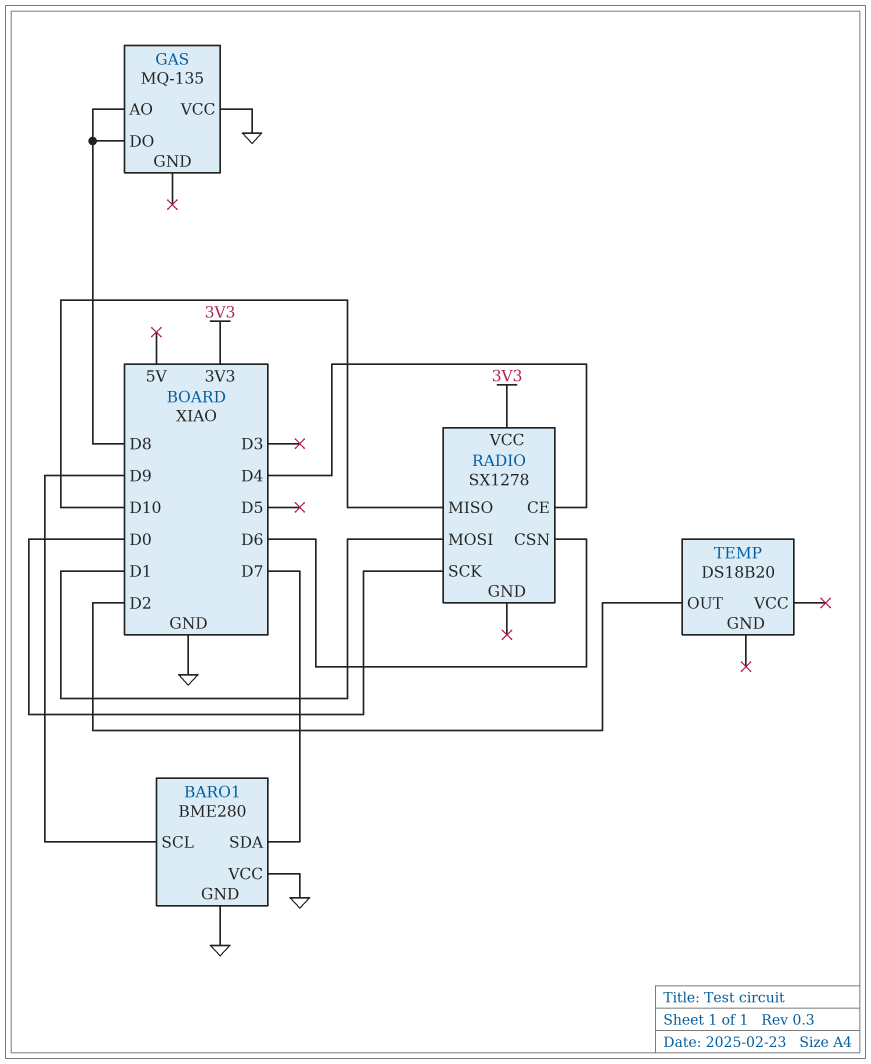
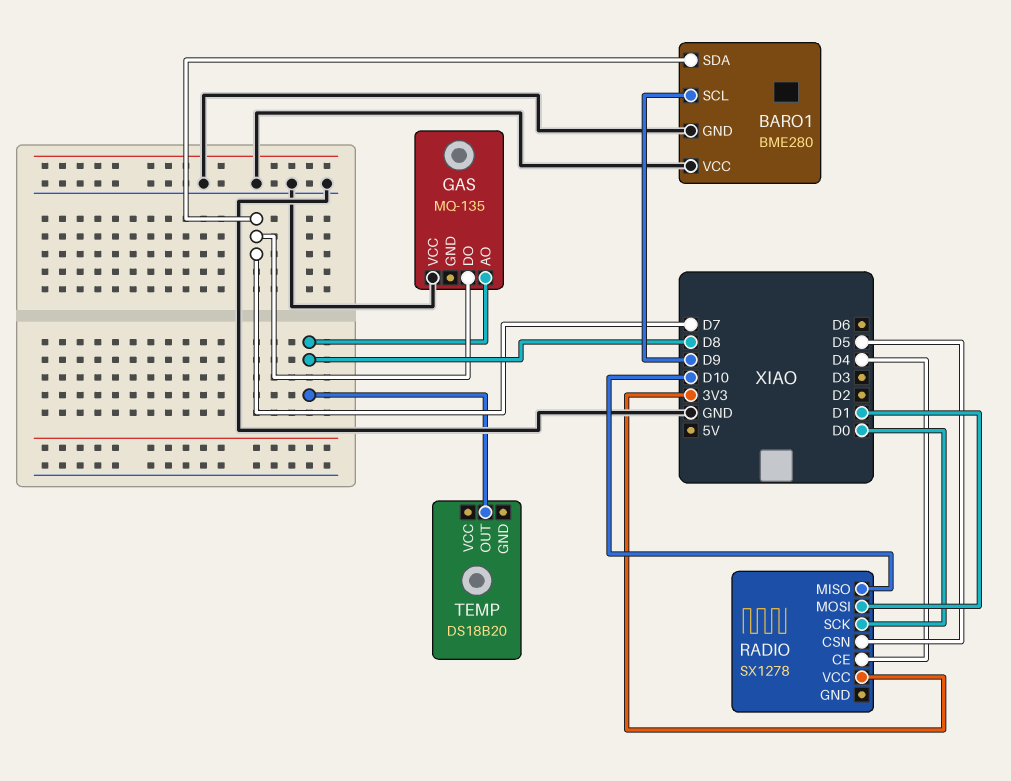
GAS pin DO: D8 -> D7
RADIO pin CSN: D6 -> D5
TEMP pin OUT: D2 -> D8

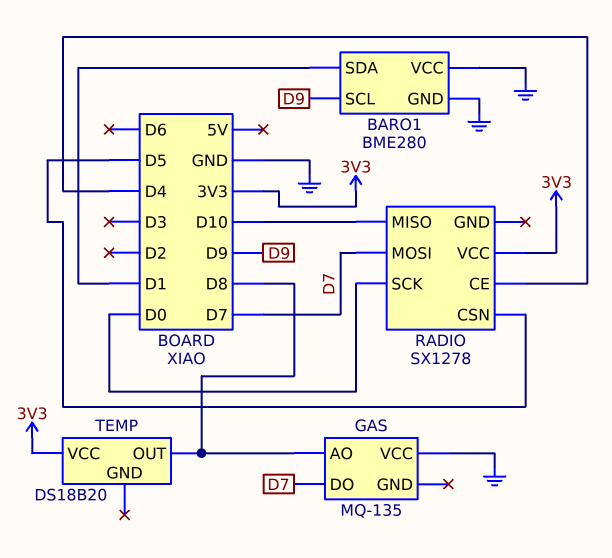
BARO1 pin SDA: D7 -> D1
RADIO pin MOSI: D1 -> D7
TEMP pin VCC: none -> 3V3

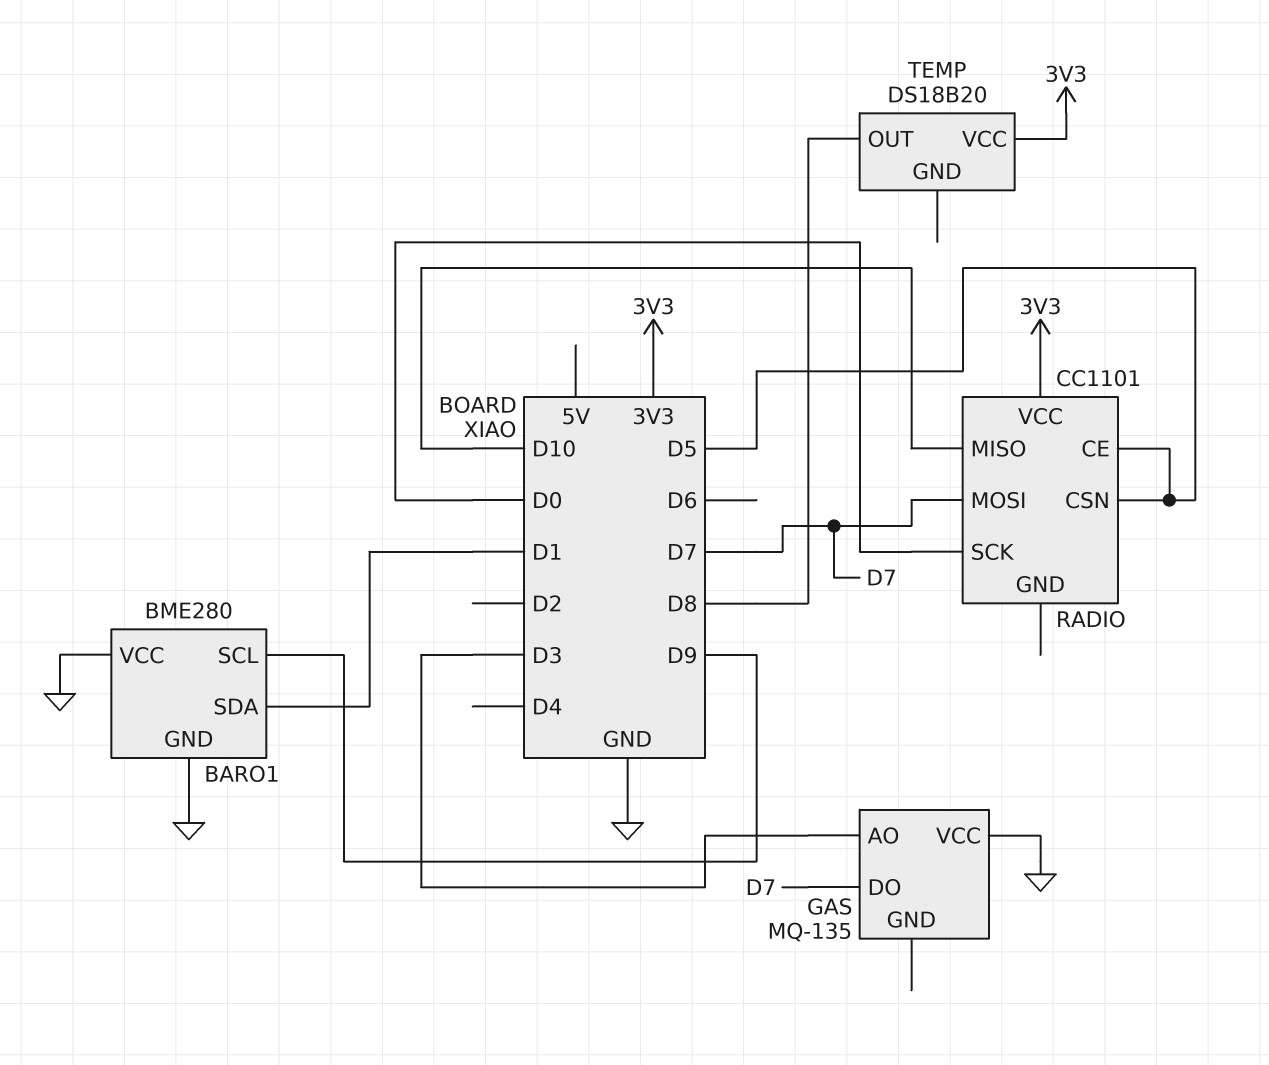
GAS pin AO: D8 -> D3
RADIO: SX1278 -> CC1101
RADIO pin CE: D4 -> D5

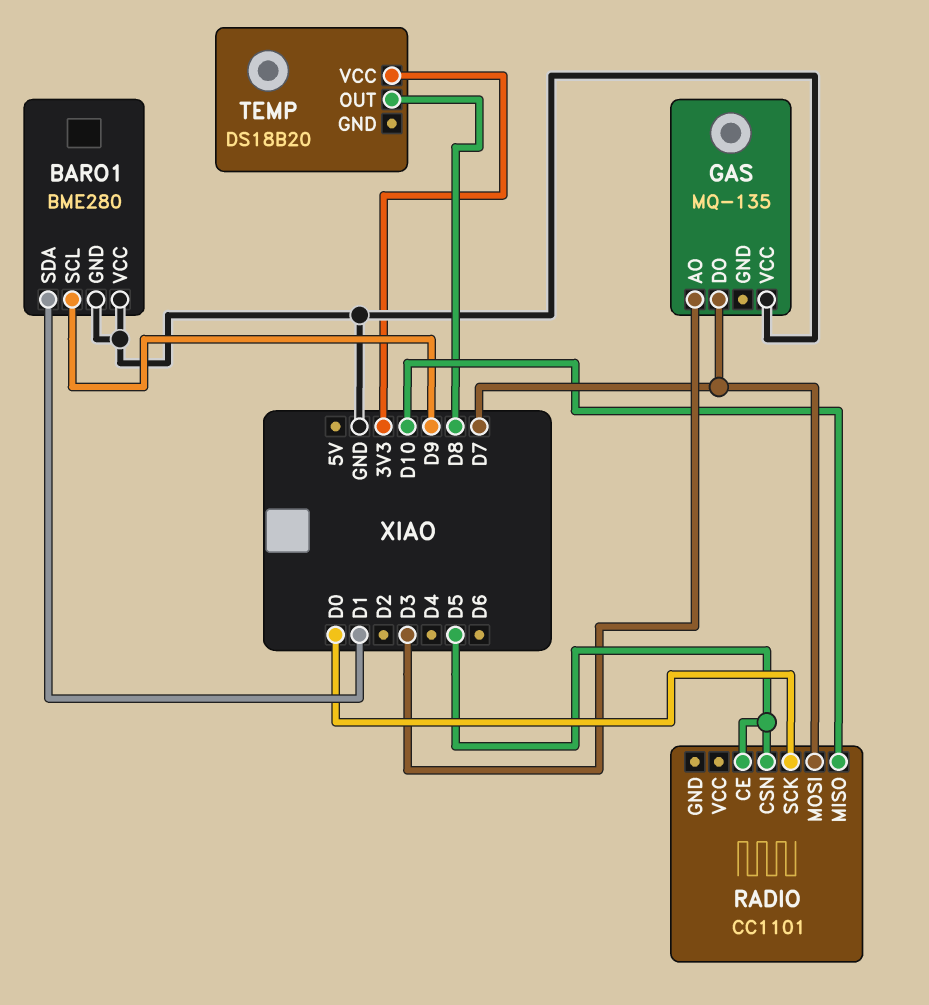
RADIO pin VCC: 3V3 -> none

